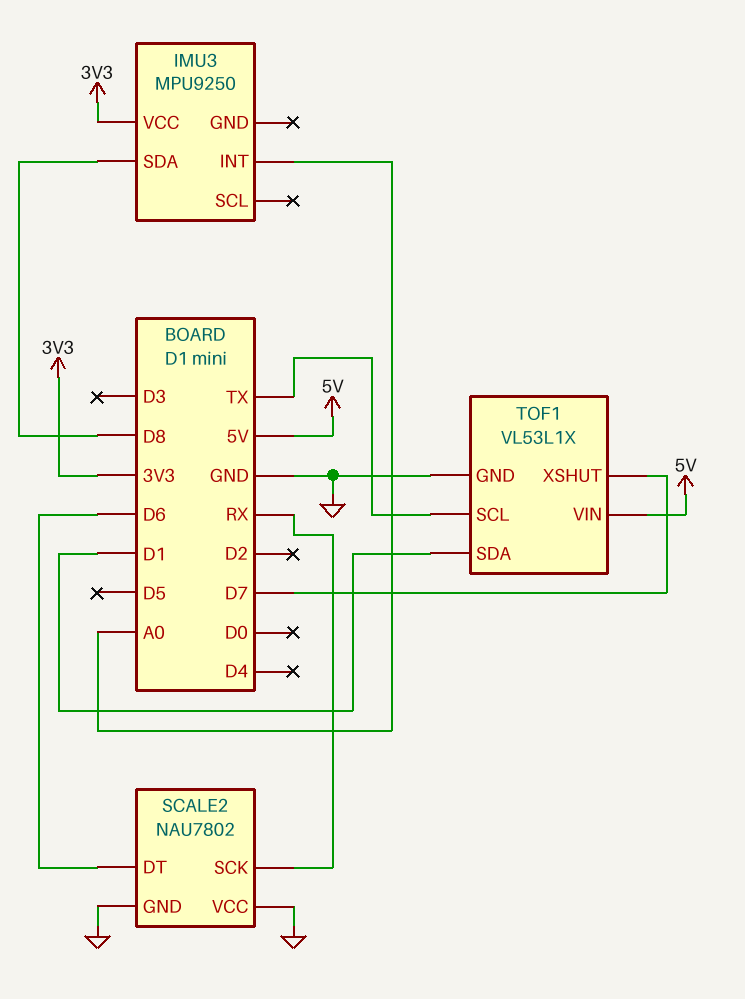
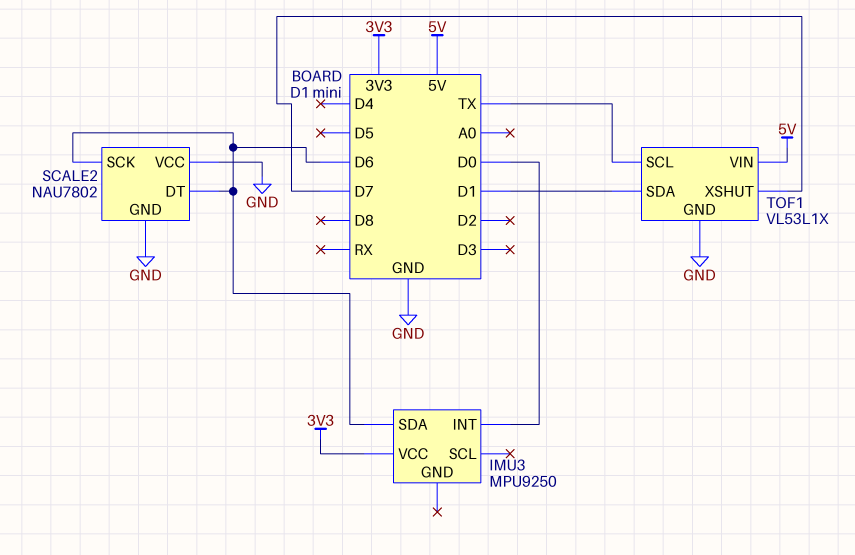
IMU3 pin INT: A0 -> D0
IMU3 pin SDA: D8 -> D6
SCALE2 pin SCK: RX -> D6

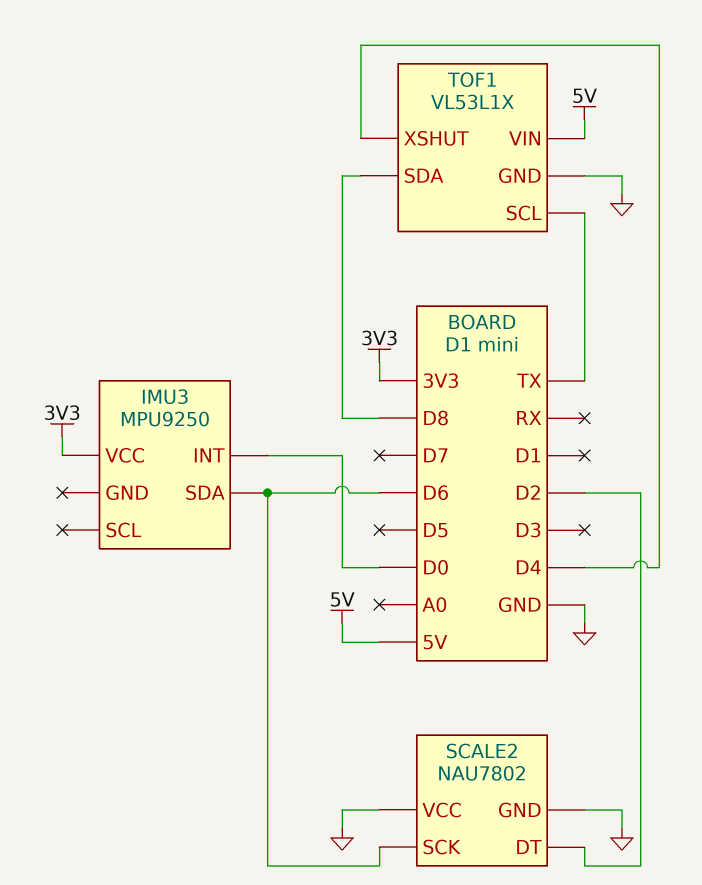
SCALE2 pin DT: D6 -> D2
TOF1 pin SDA: D1 -> D8
TOF1 pin XSHUT: D7 -> D4

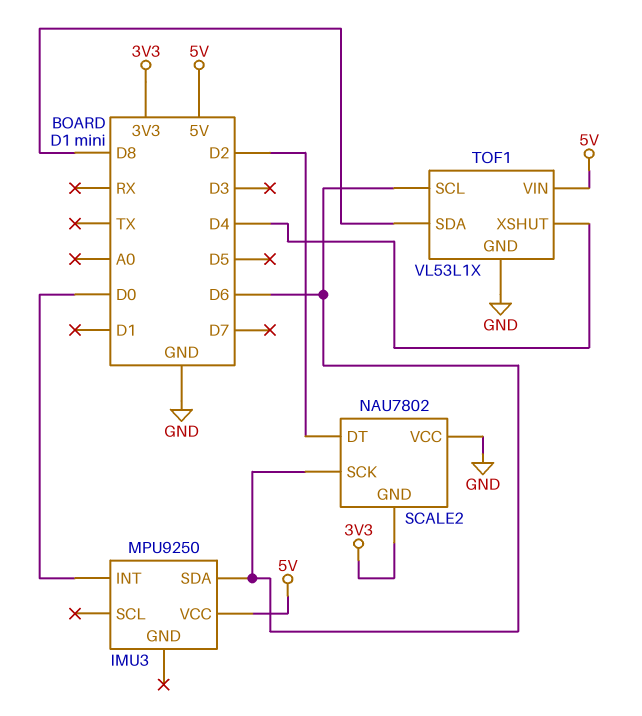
IMU3 pin VCC: 3V3 -> 5V
SCALE2 pin GND: GND -> 3V3
TOF1 pin SCL: TX -> D6

